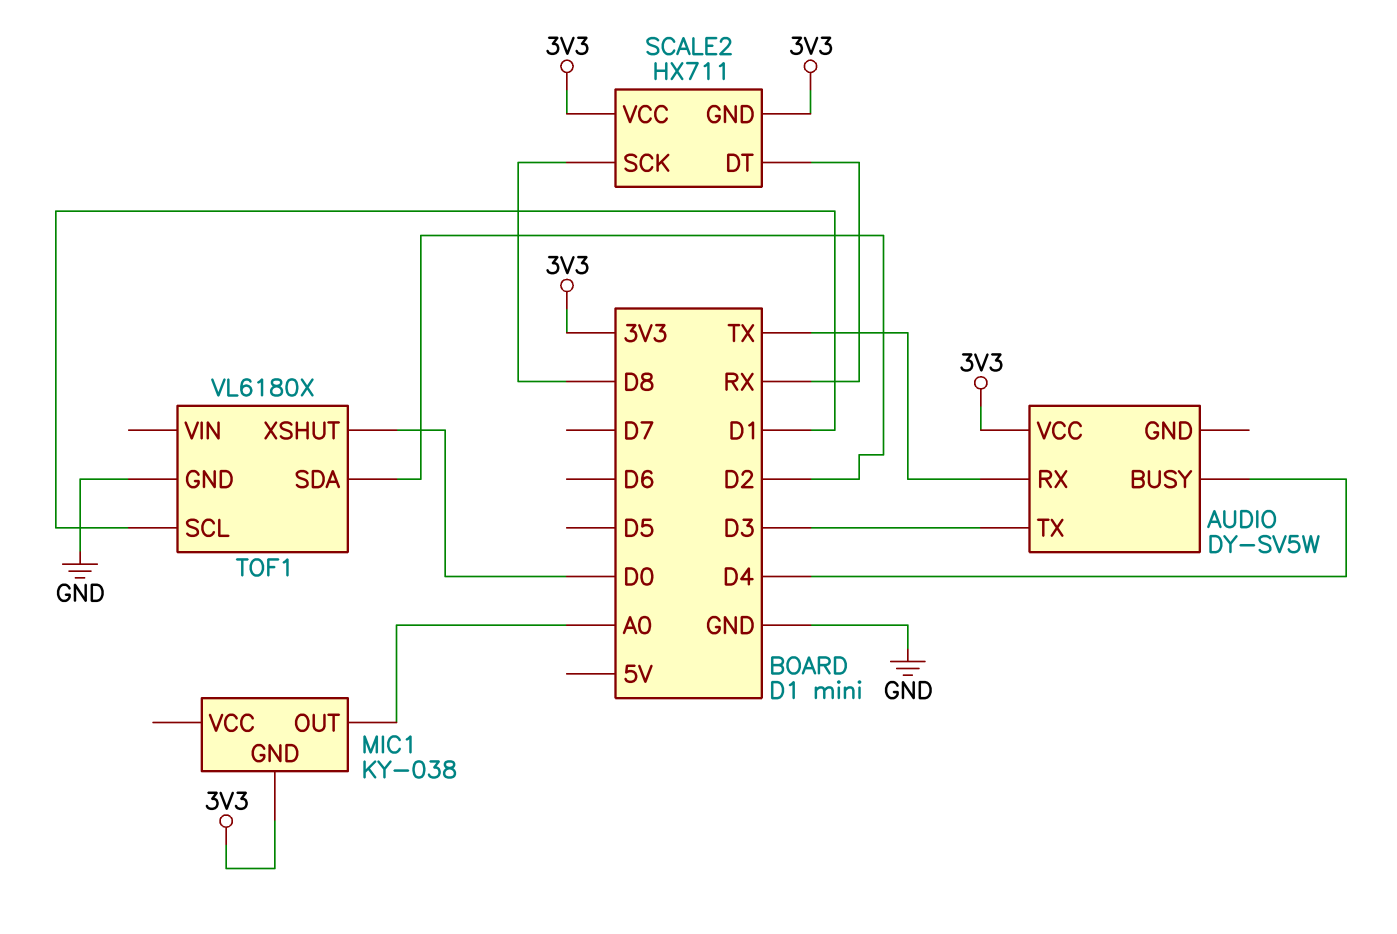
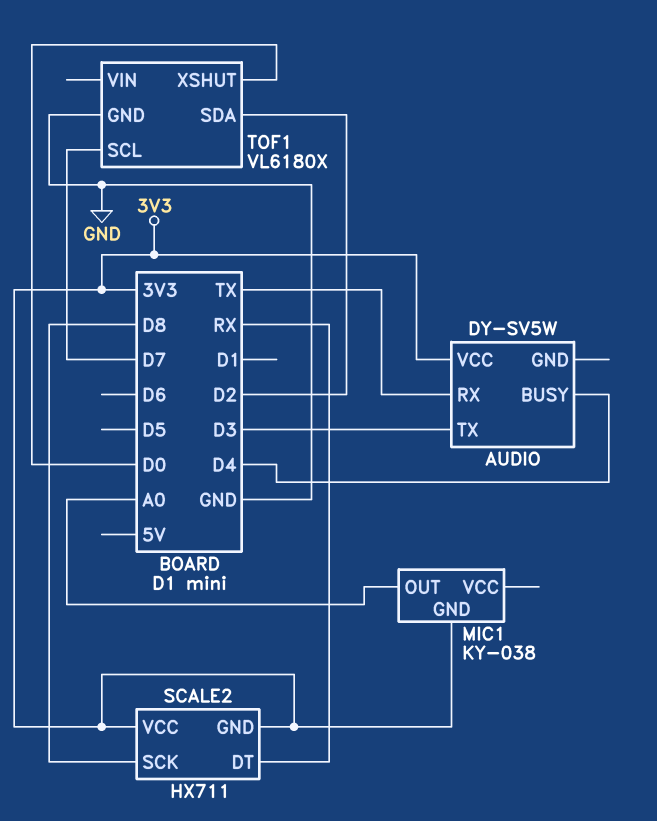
TOF1 pin SCL: D1 -> D7

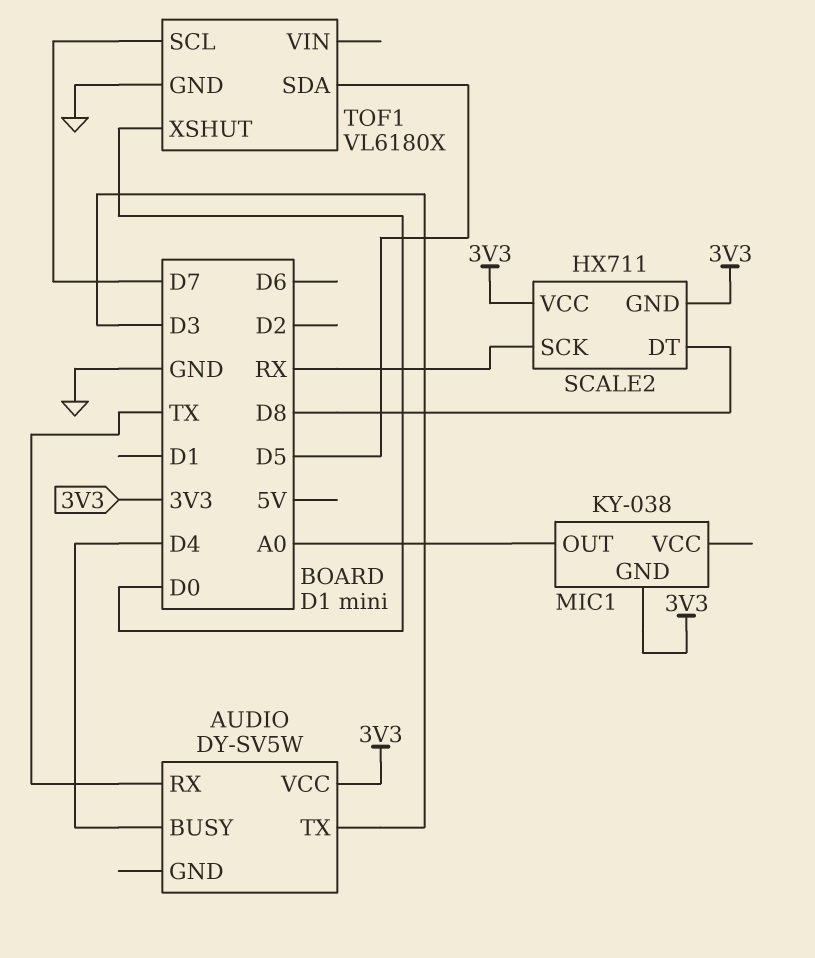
SCALE2 pin DT: RX -> D8
SCALE2 pin SCK: D8 -> RX
TOF1 pin SDA: D2 -> D5

